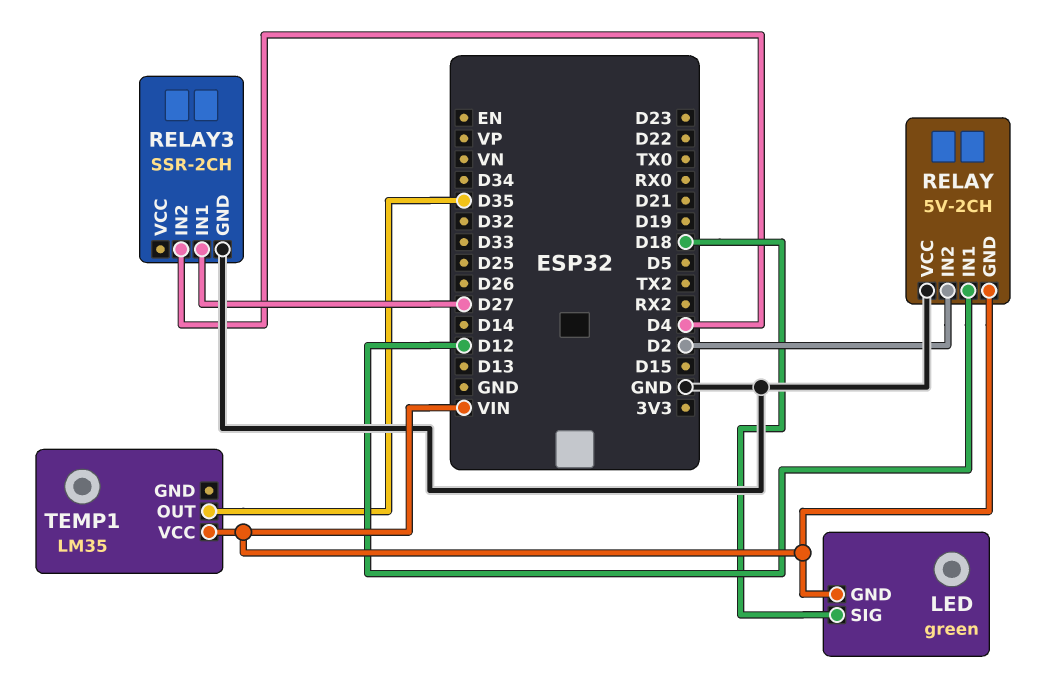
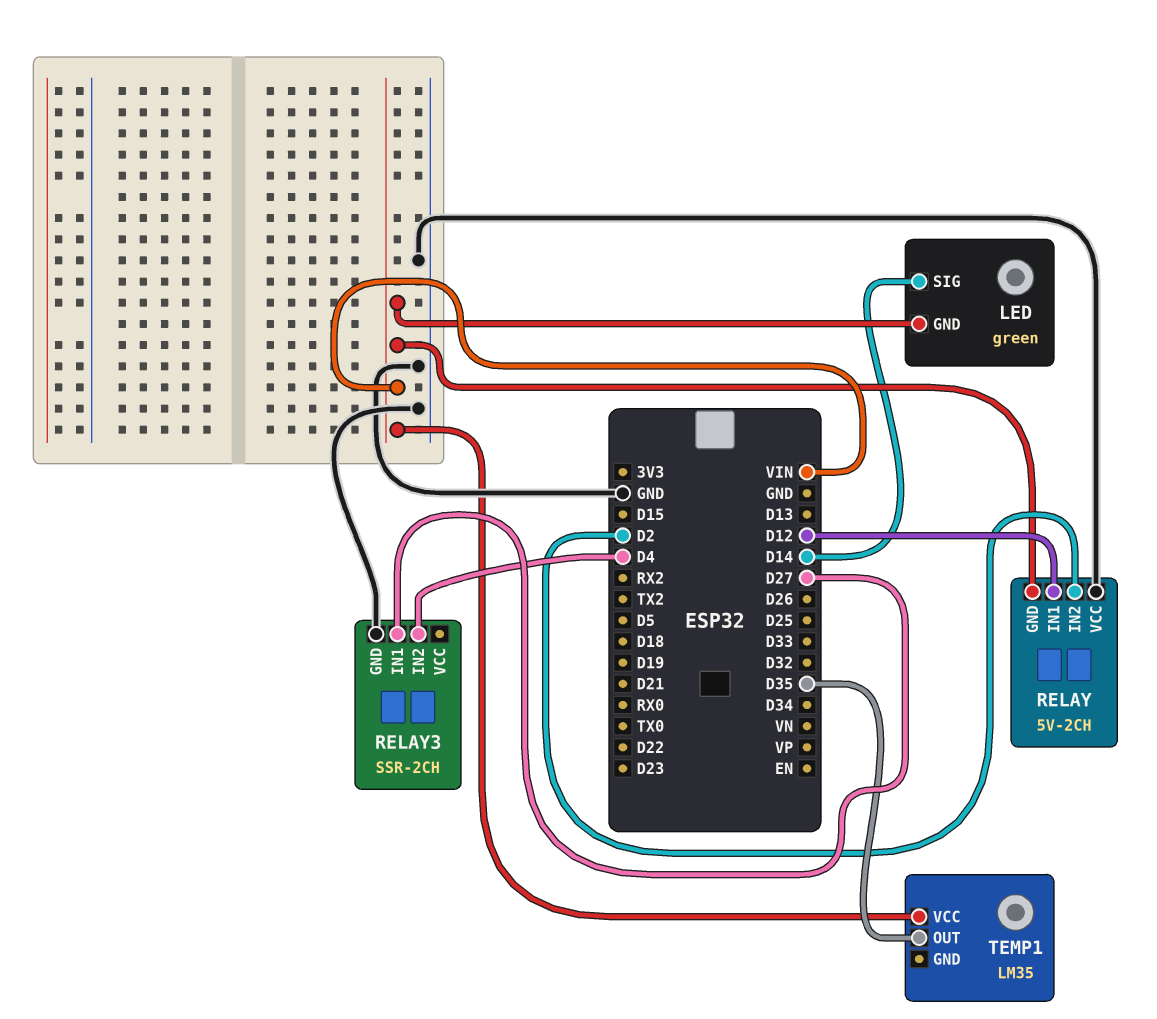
LED pin SIG: D18 -> D14

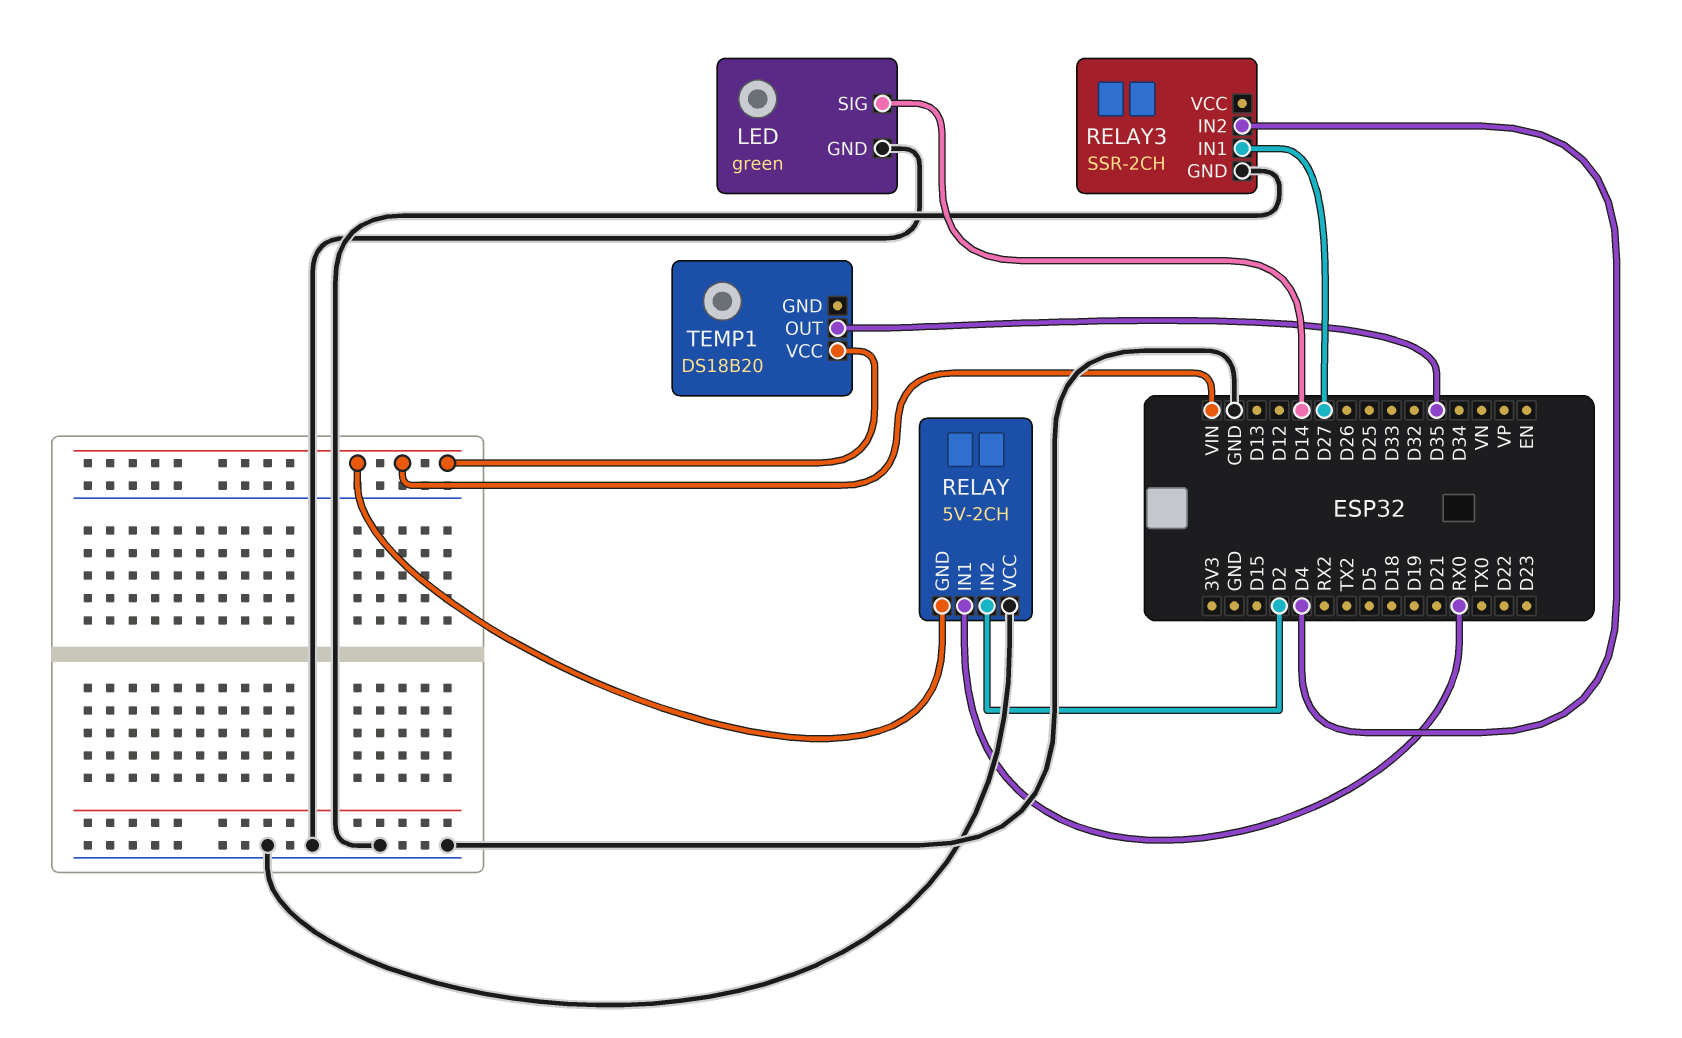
LED pin GND: VIN -> GND
RELAY pin IN1: D12 -> RX0
TEMP1: LM35 -> DS18B20

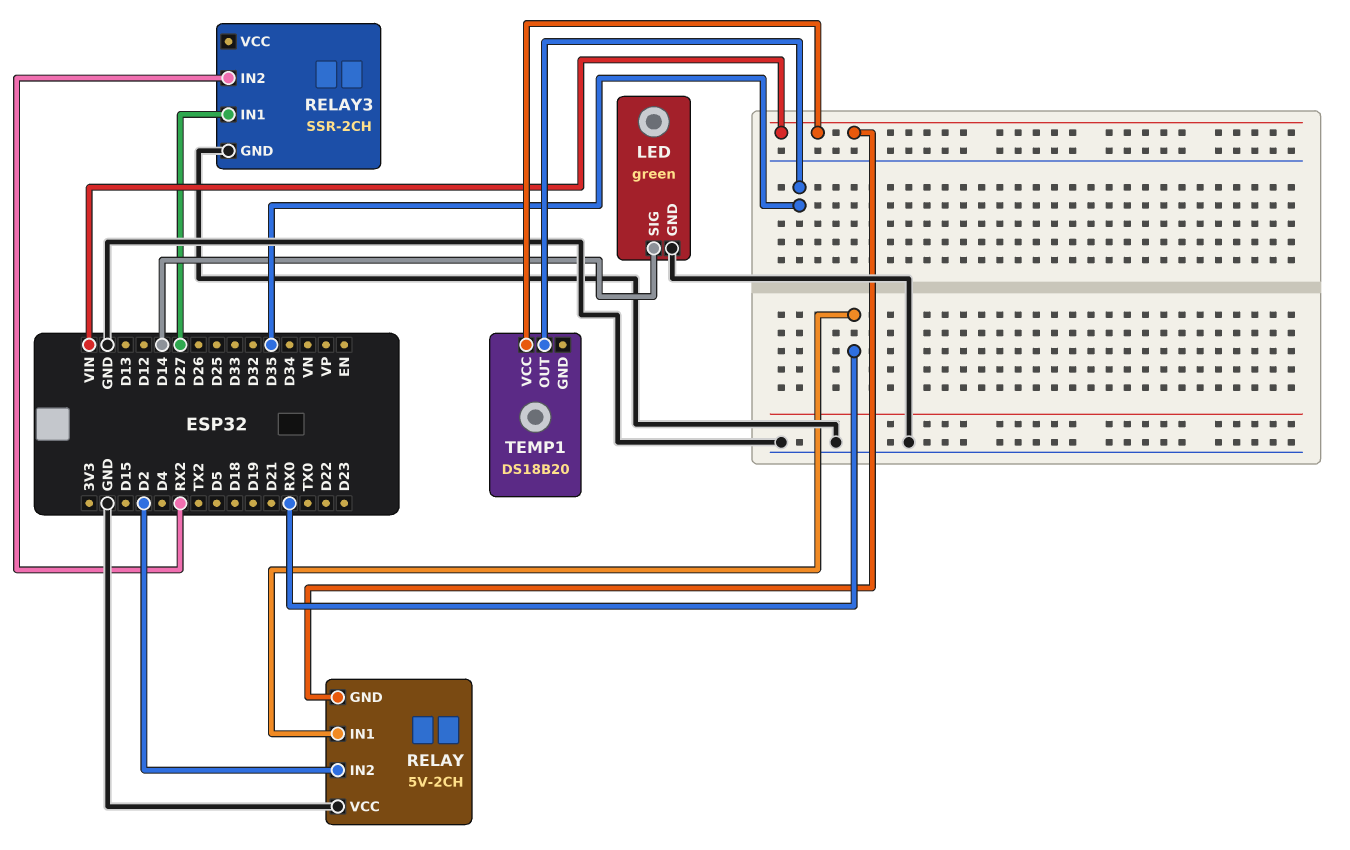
RELAY3 pin IN2: D4 -> RX2

